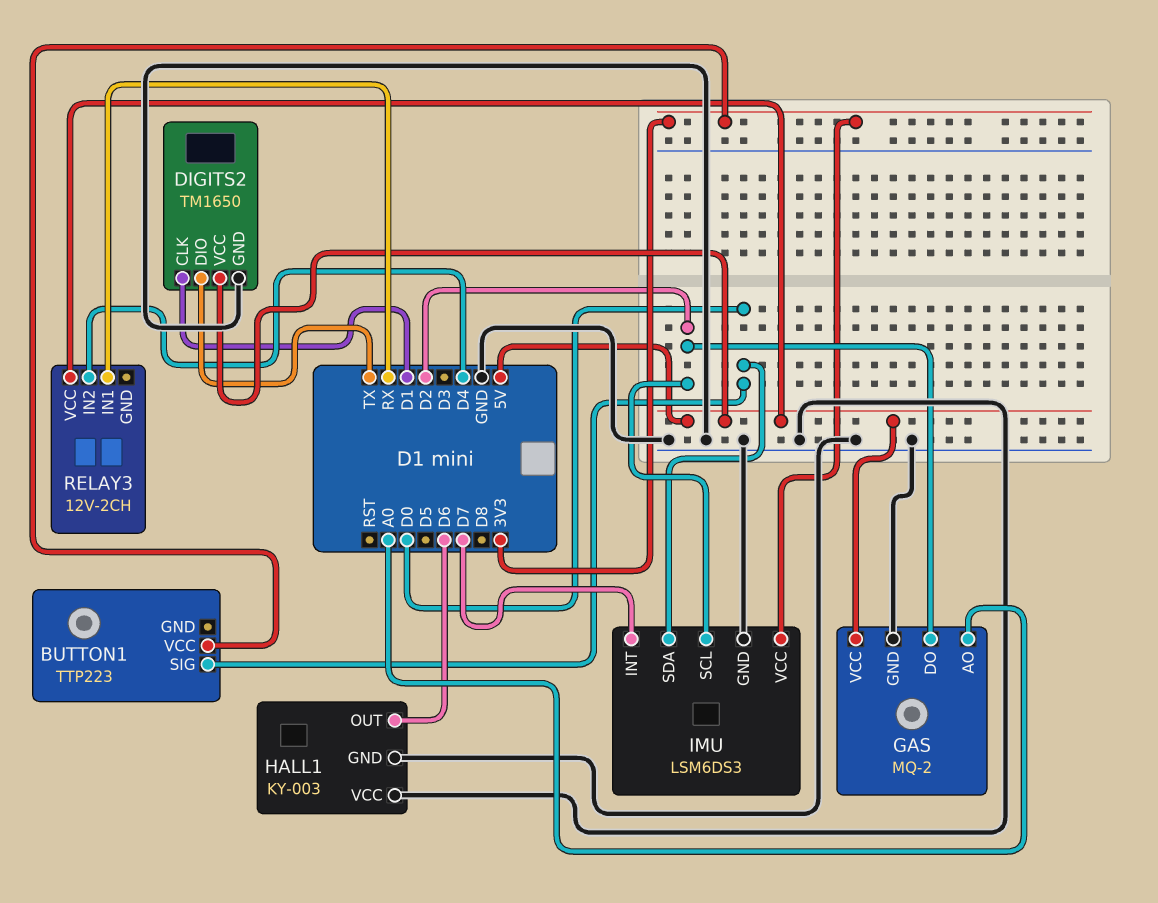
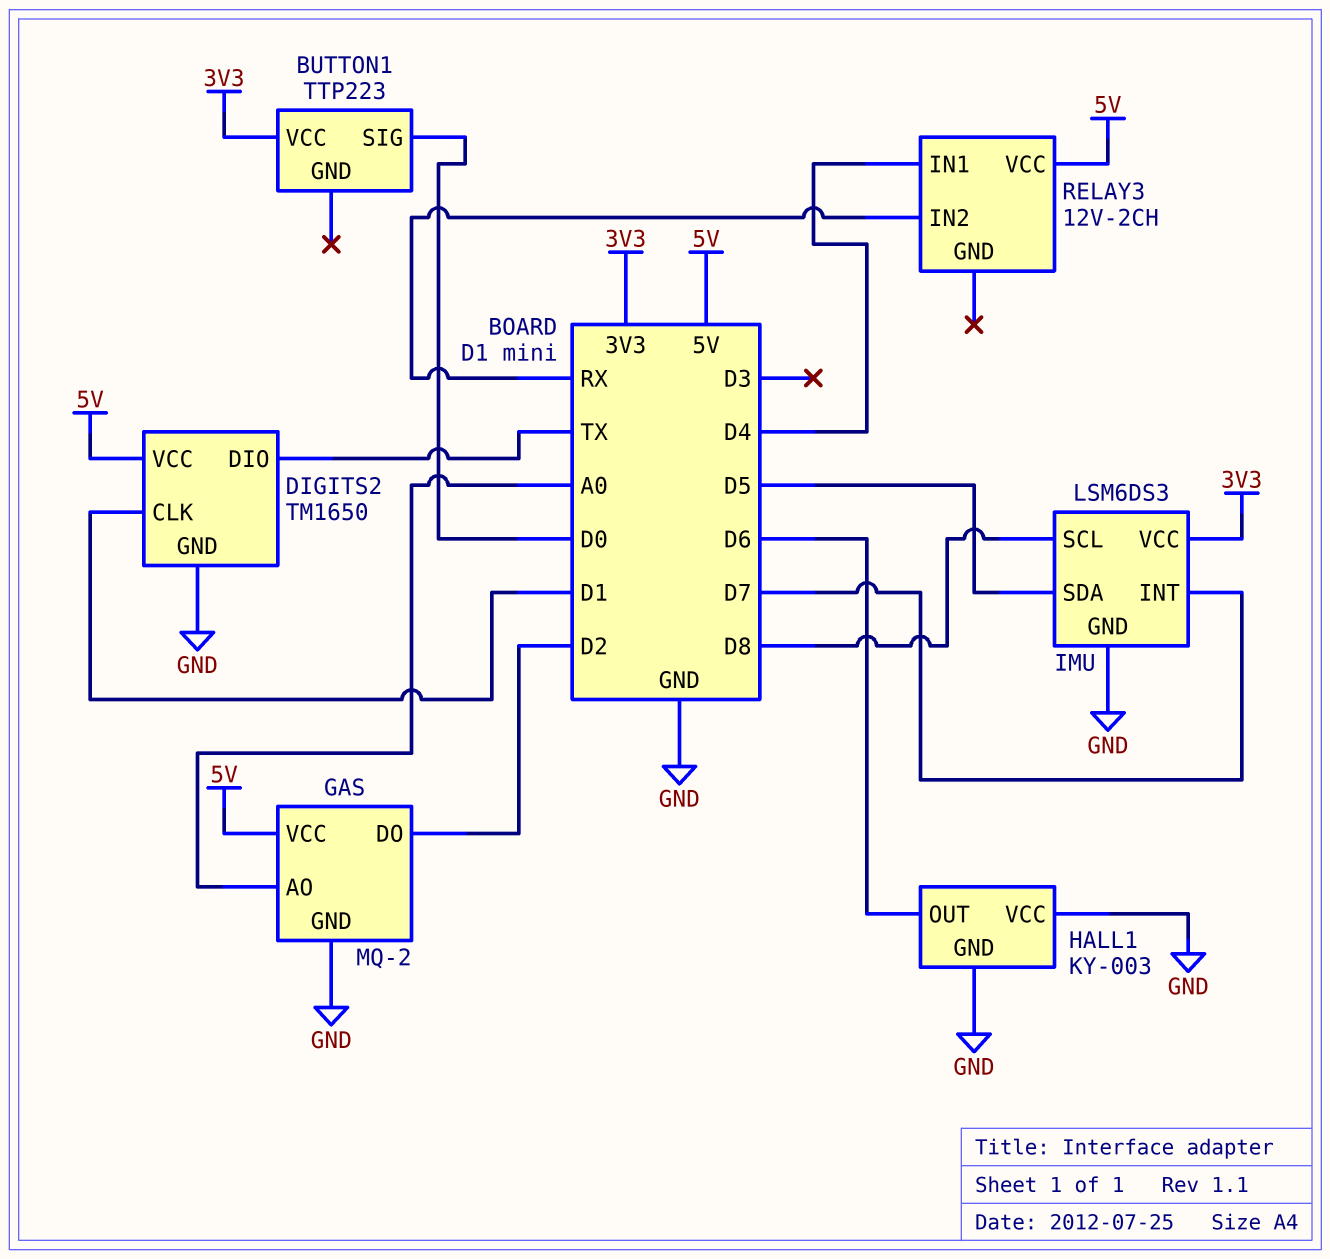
IMU pin SCL: D2 -> D8
IMU pin SDA: D0 -> D5
RELAY3 pin IN1: RX -> D4
RELAY3 pin IN2: D4 -> RX

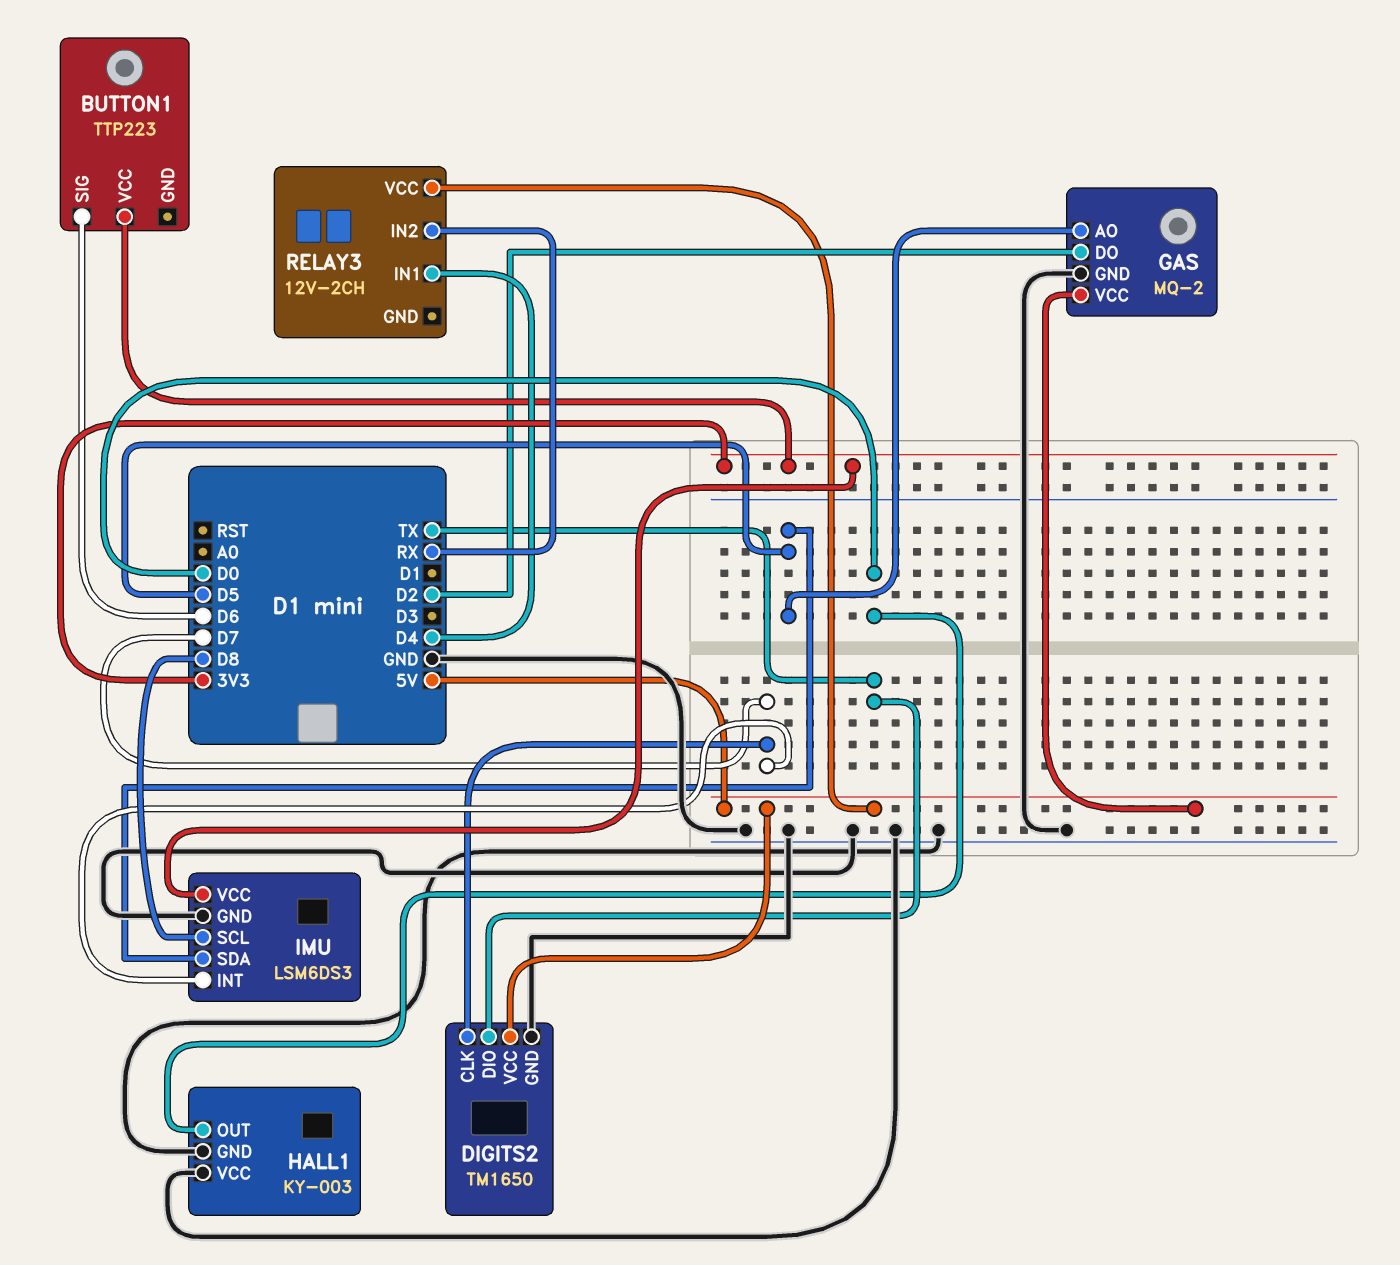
BUTTON1 pin SIG: D0 -> D6
DIGITS2 pin CLK: D1 -> D7
GAS pin AO: A0 -> D5
HALL1 pin OUT: D6 -> D0

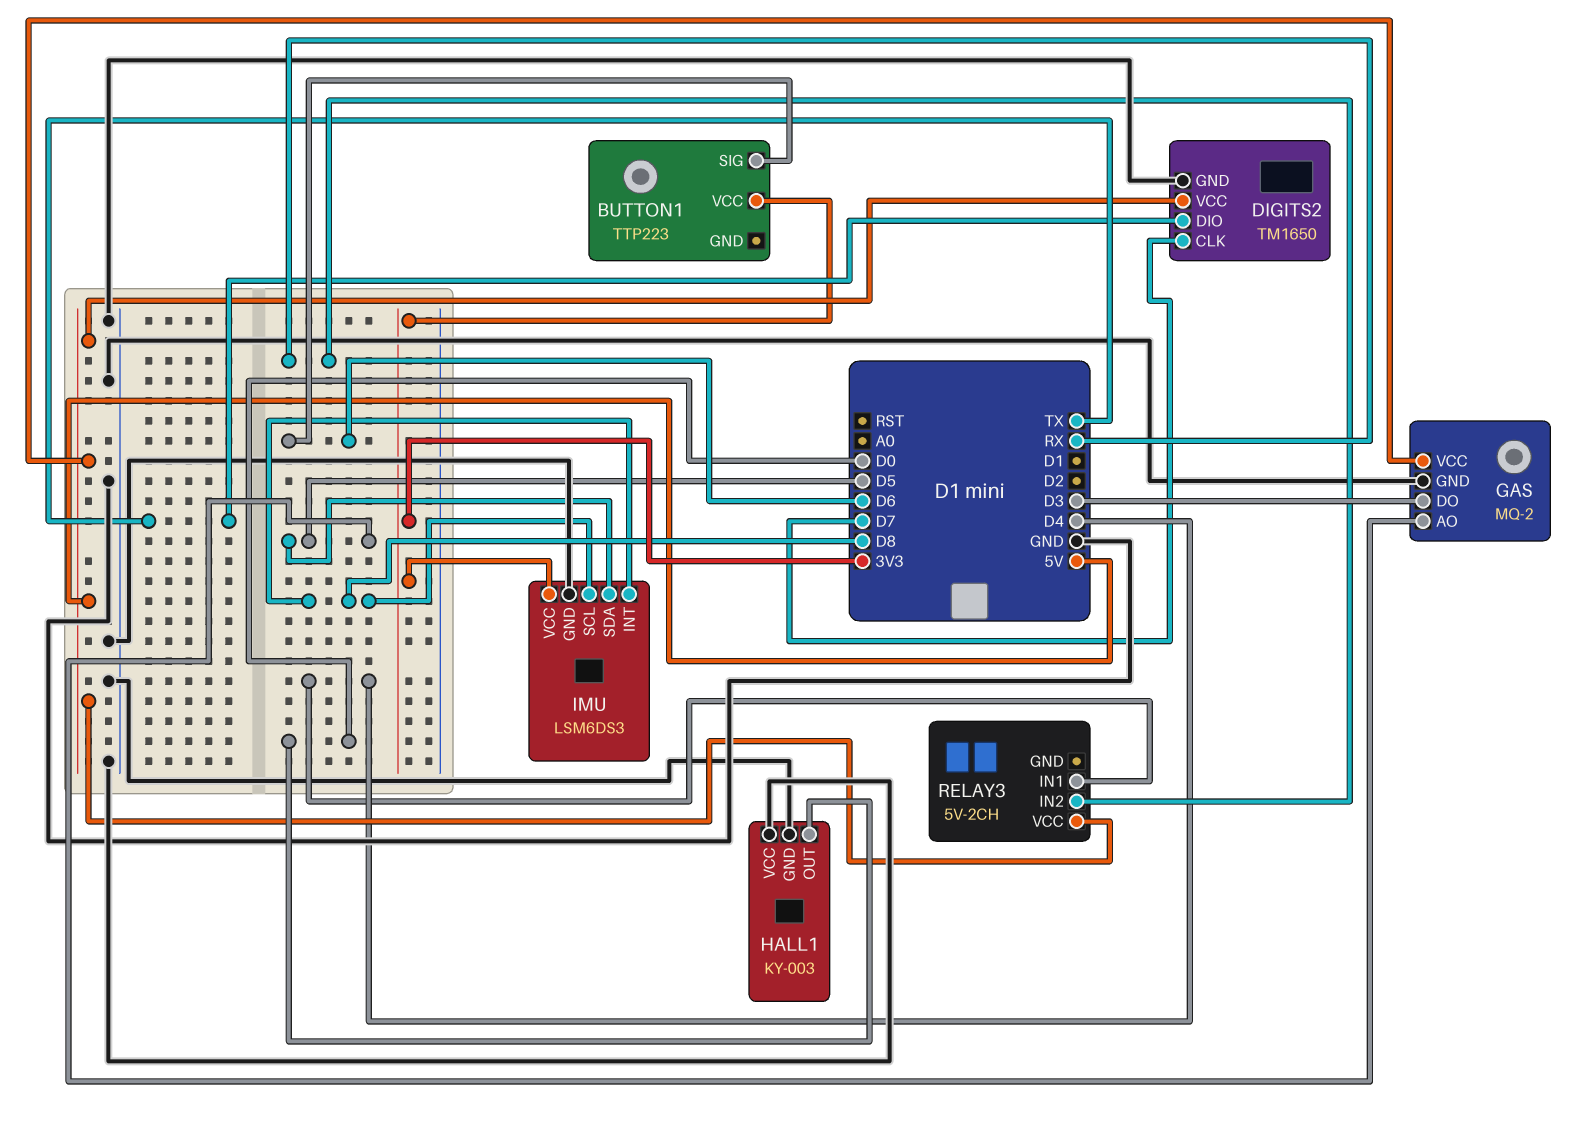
GAS pin DO: D2 -> D3
IMU pin INT: D7 -> D8
RELAY3: 12V-2CH -> 5V-2CH

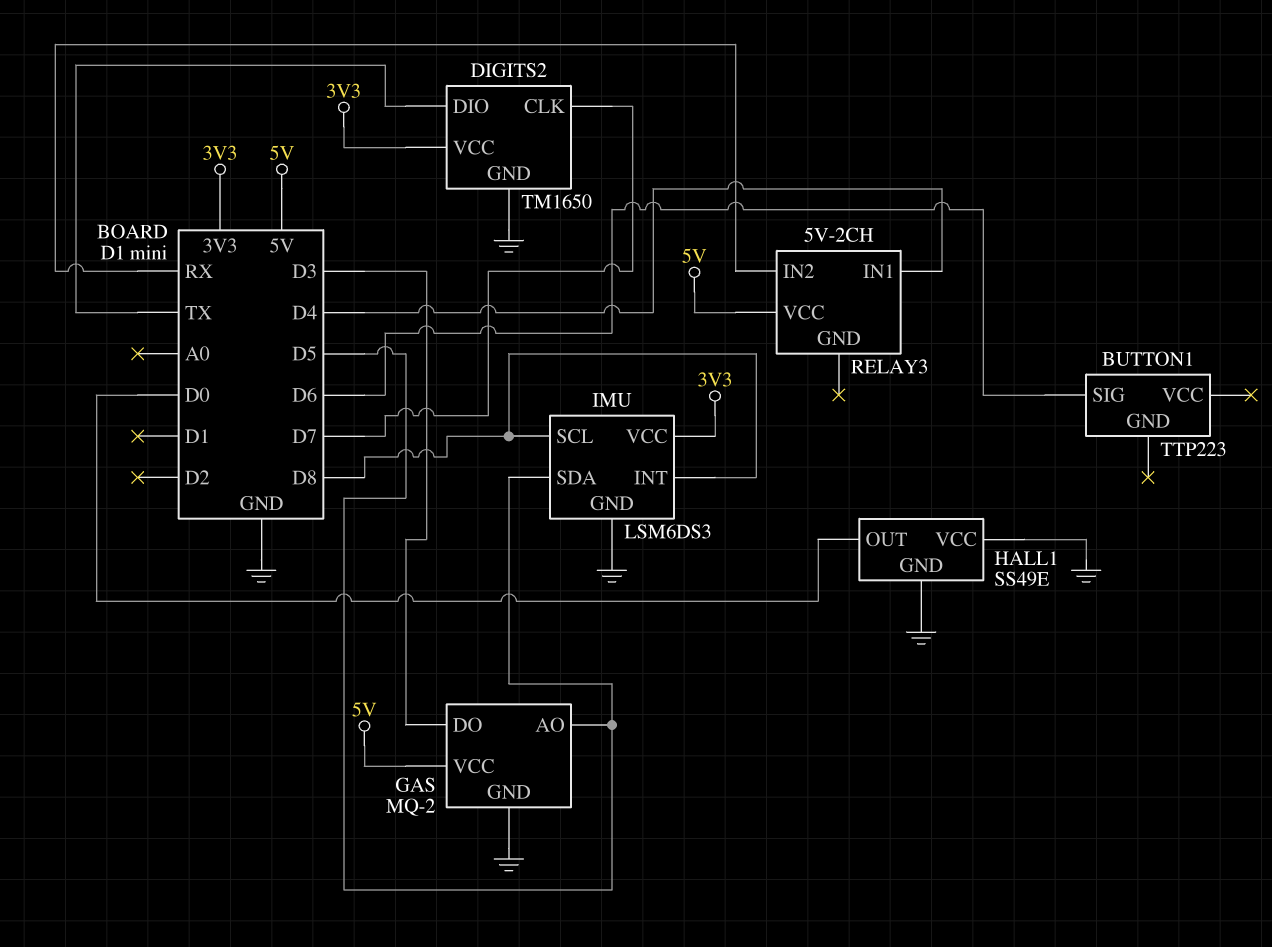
BUTTON1 pin VCC: 3V3 -> none
DIGITS2 pin VCC: 5V -> 3V3
HALL1: KY-003 -> SS49E

